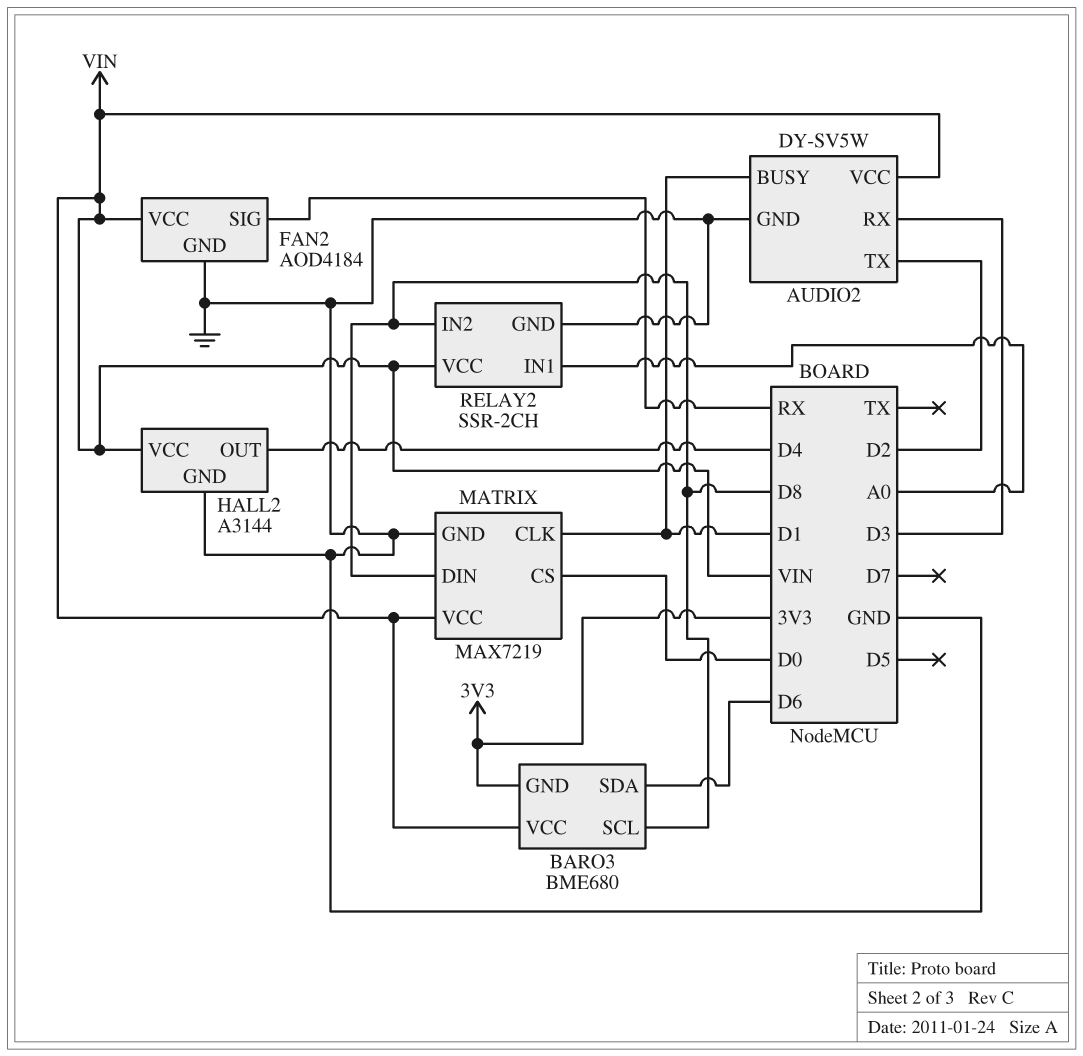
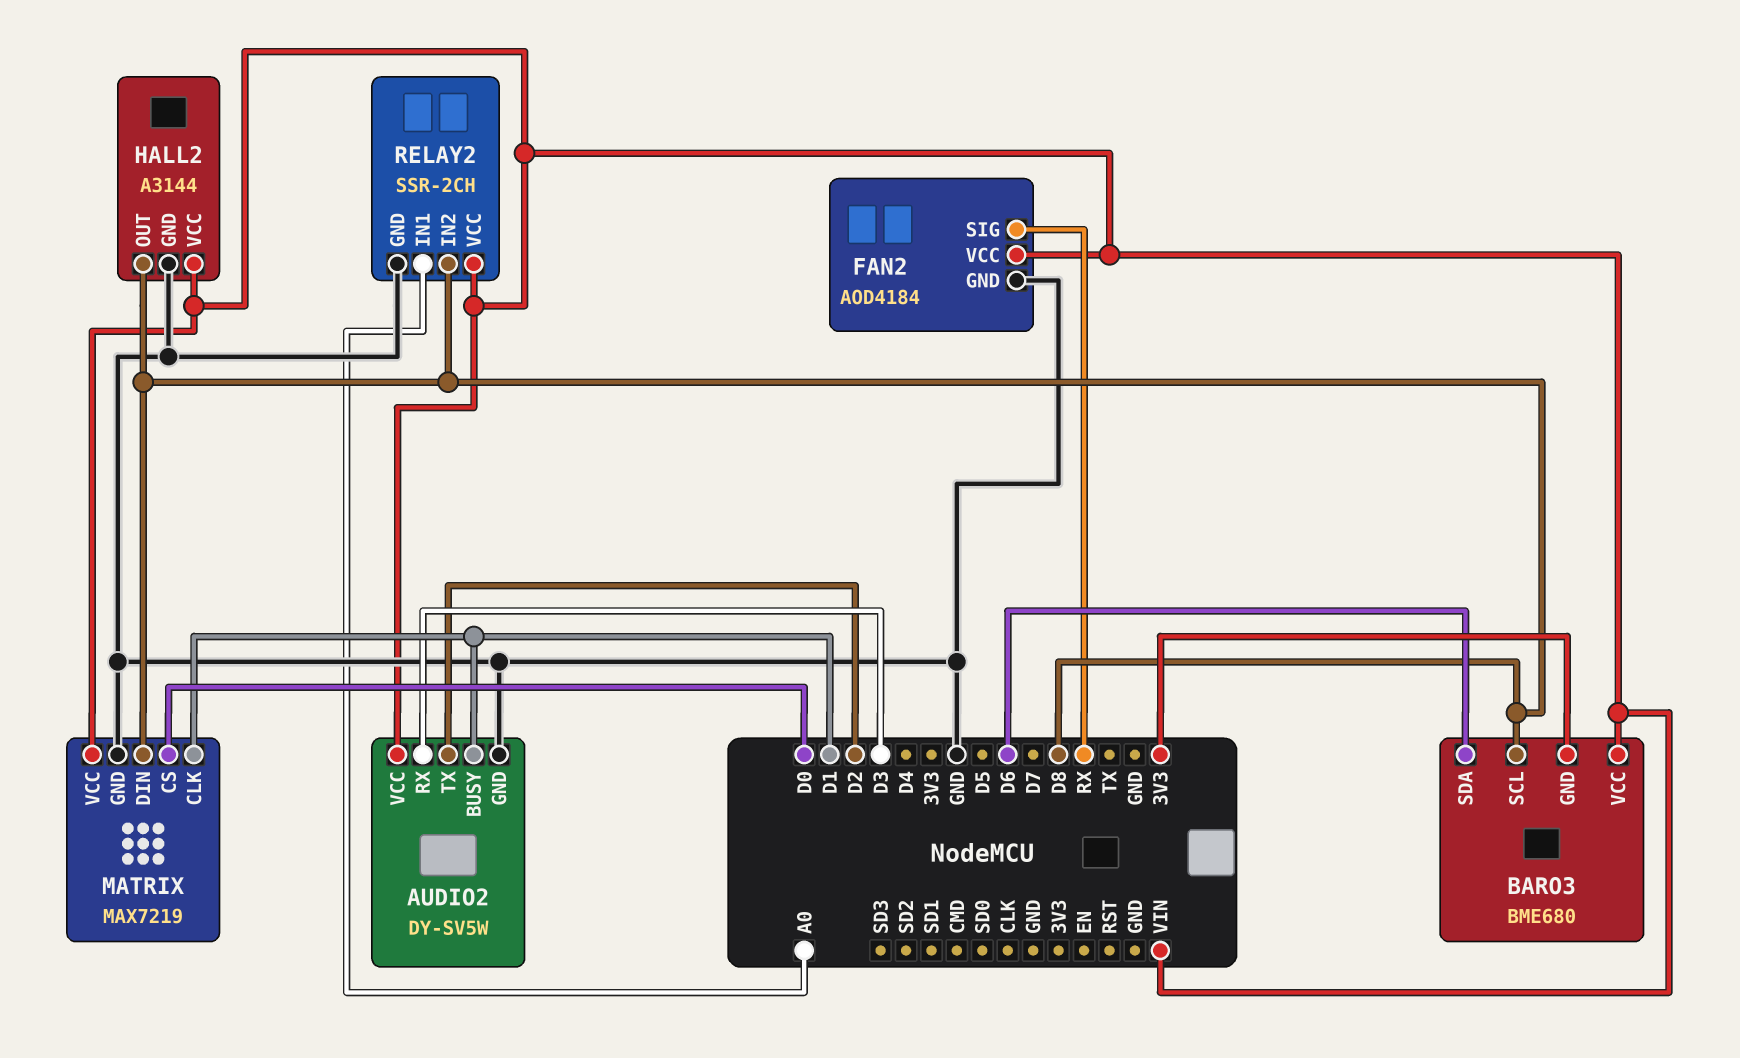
HALL2 pin OUT: D4 -> D8

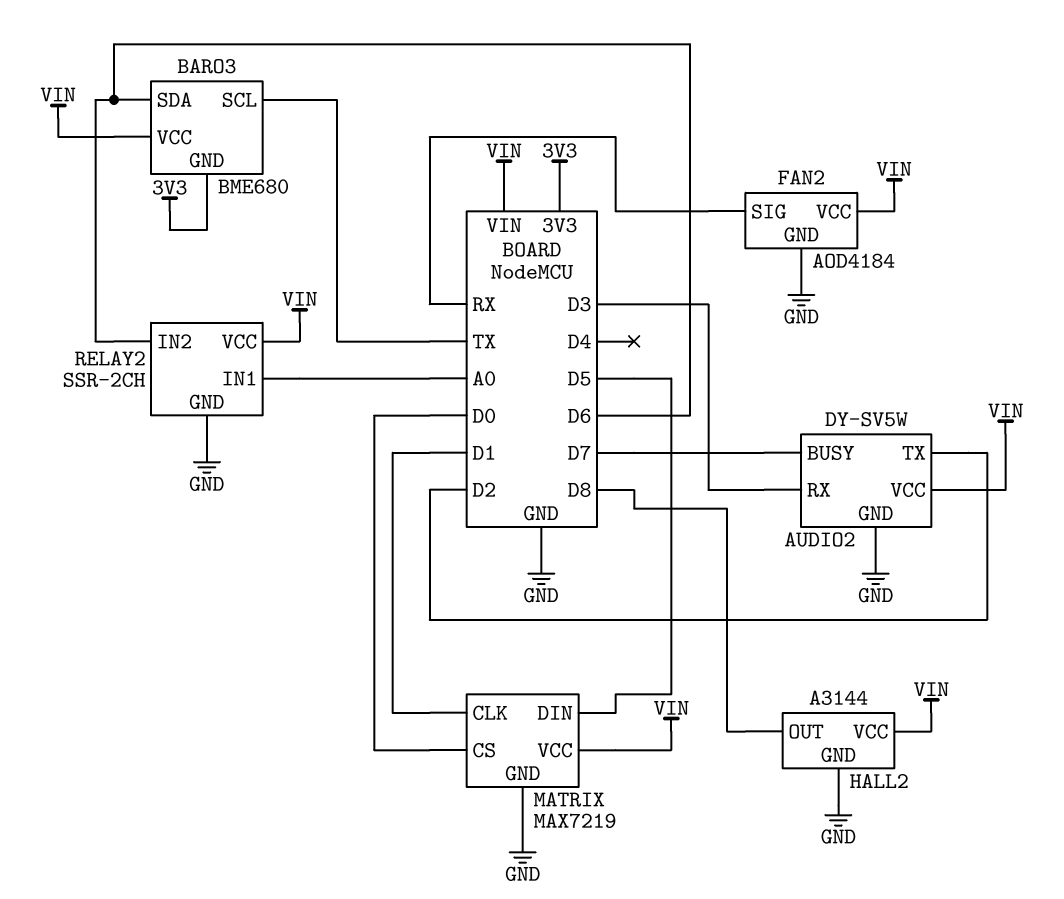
AUDIO2 pin BUSY: D1 -> D7
BARO3 pin SCL: D8 -> TX
MATRIX pin DIN: D8 -> D5
RELAY2 pin IN2: D8 -> D6

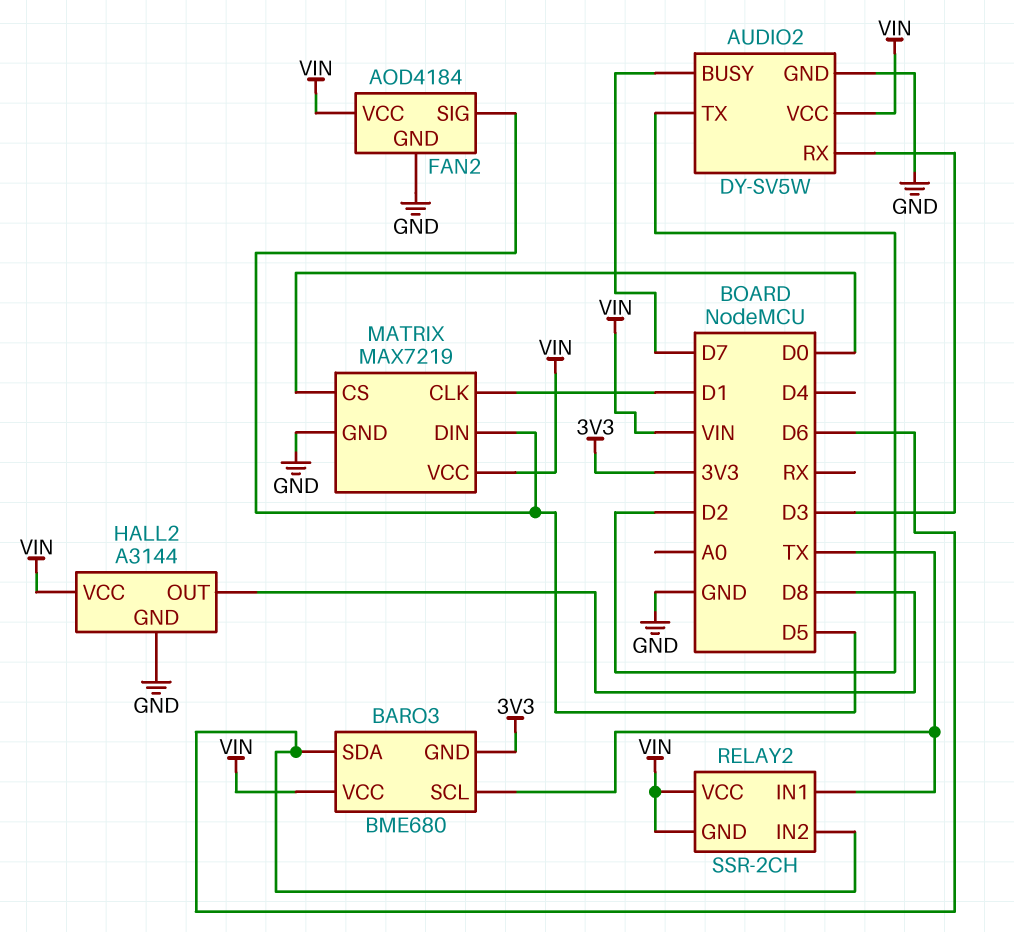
FAN2 pin SIG: RX -> D5
RELAY2 pin GND: GND -> VIN
RELAY2 pin IN1: A0 -> TX

